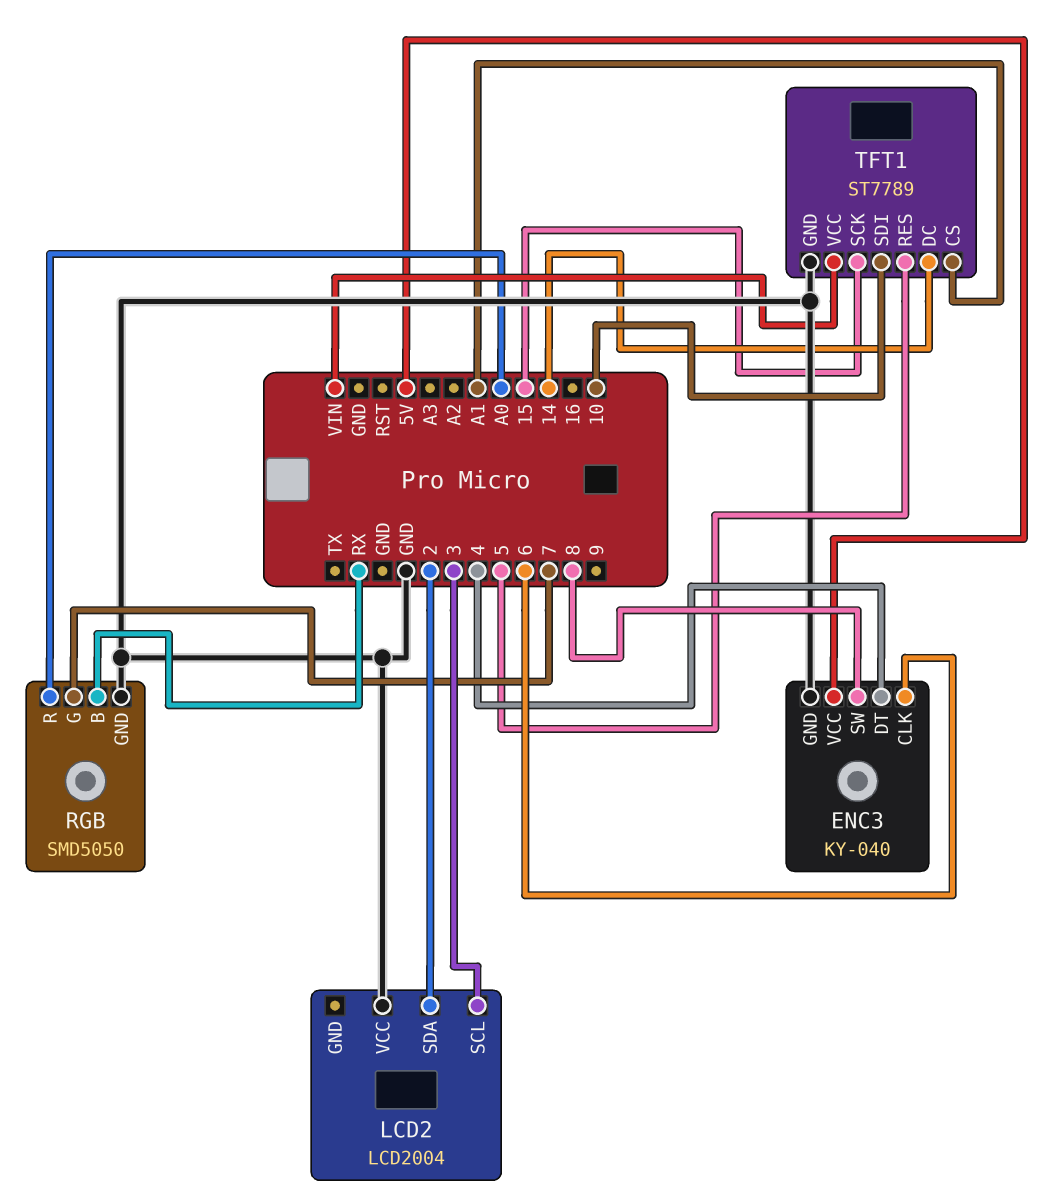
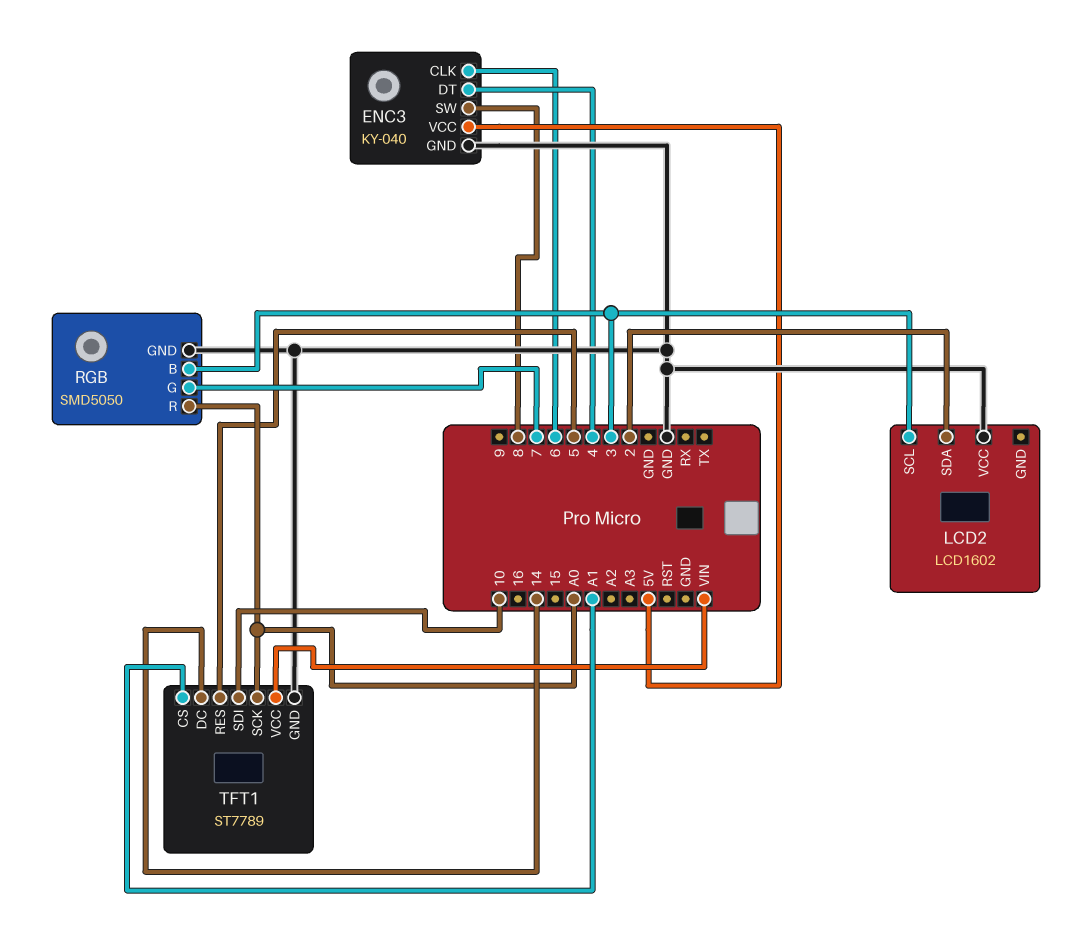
LCD2: LCD2004 -> LCD1602
RGB pin B: RX -> 3
TFT1 pin SCK: 15 -> A0

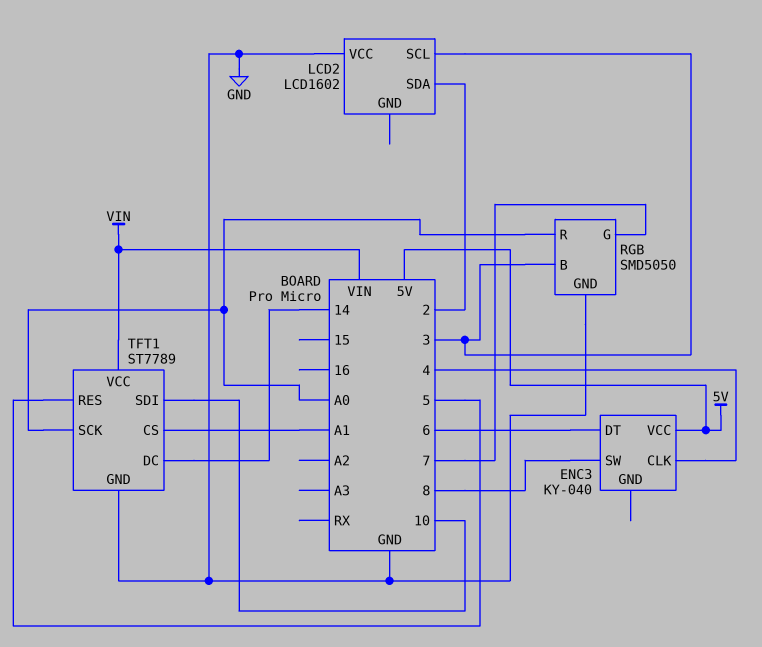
ENC3 pin CLK: 6 -> 4
ENC3 pin DT: 4 -> 6
ENC3 pin GND: GND -> none

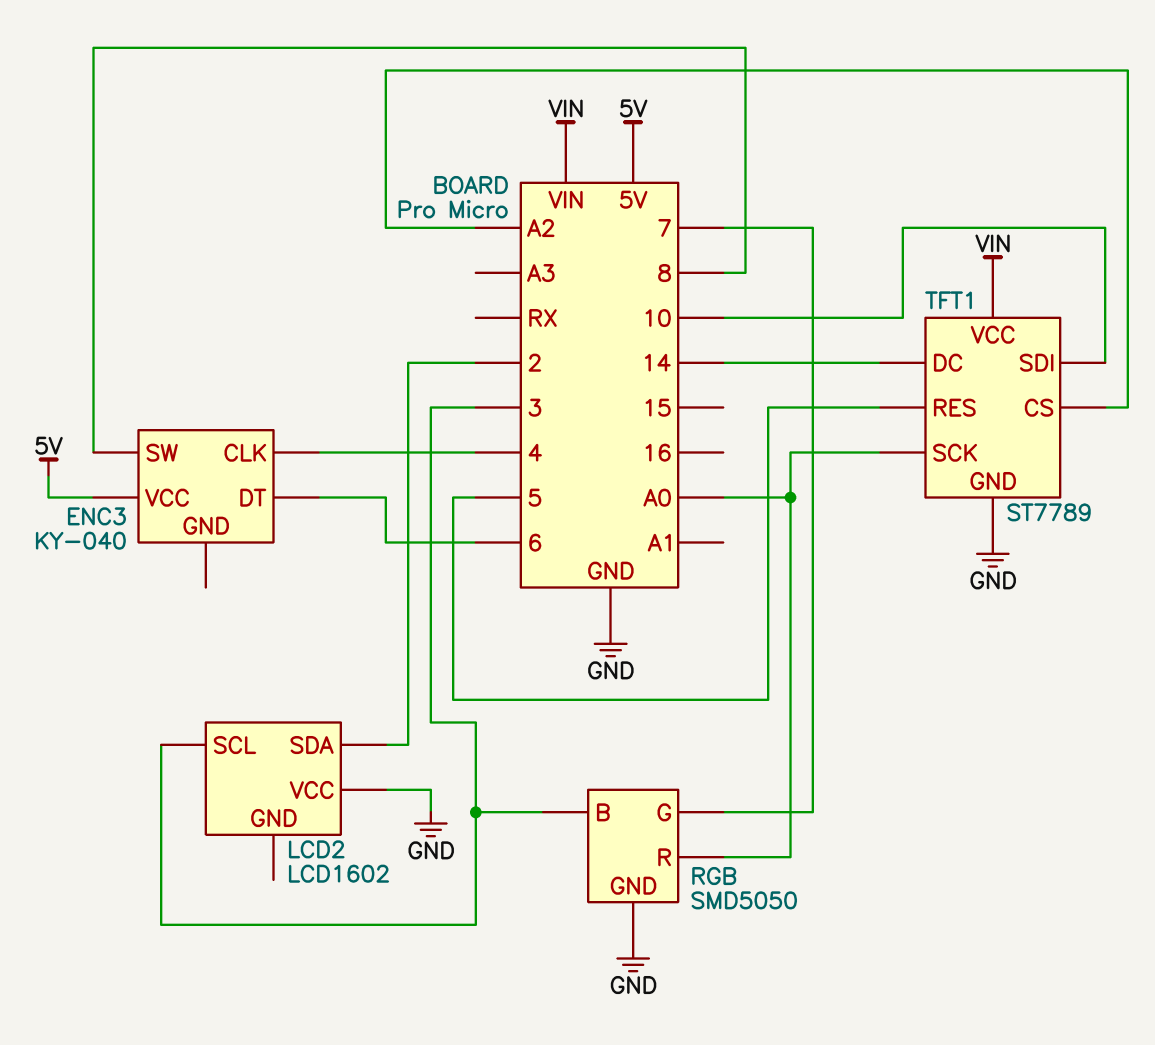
TFT1 pin CS: A1 -> A2

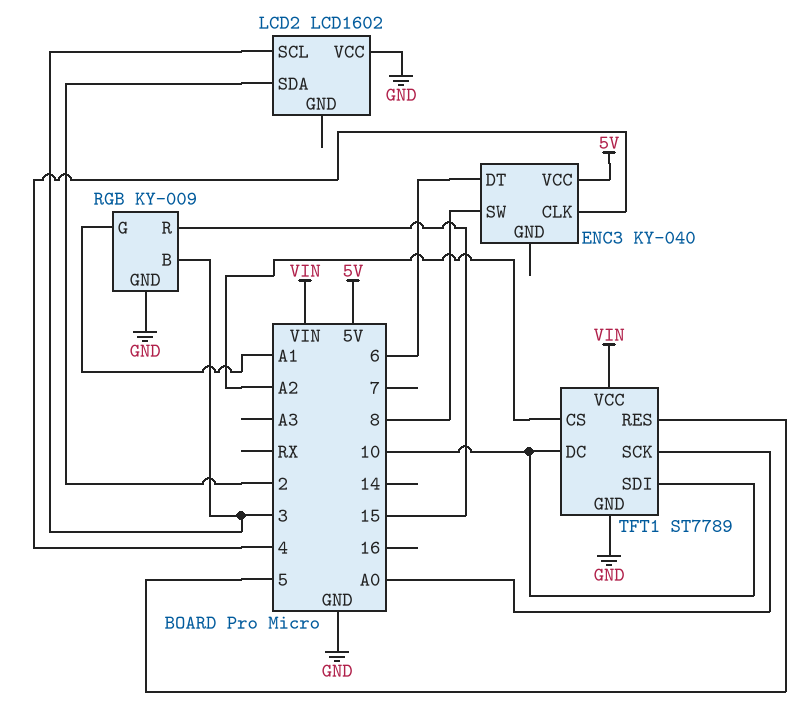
RGB: SMD5050 -> KY-009
RGB pin G: 7 -> A1
RGB pin R: A0 -> 15
TFT1 pin DC: 14 -> 10

